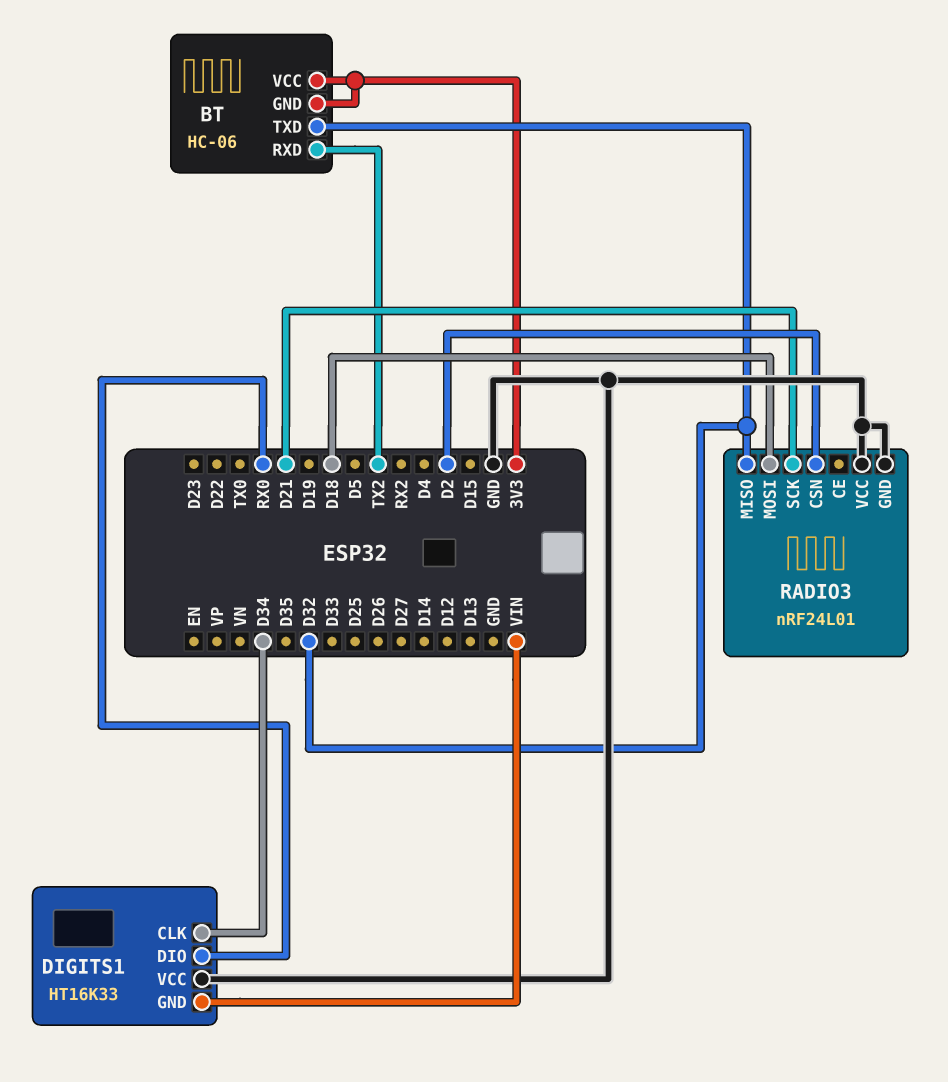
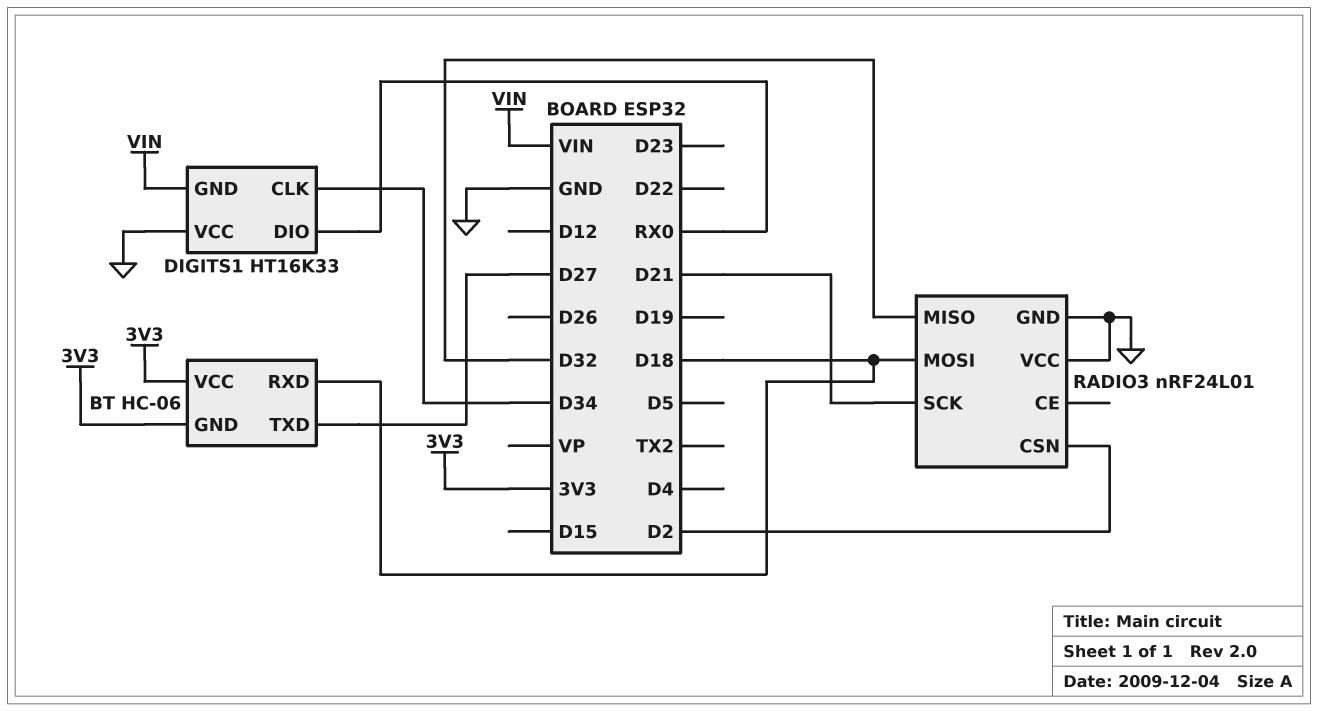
BT pin RXD: TX2 -> D18
BT pin TXD: D32 -> D27

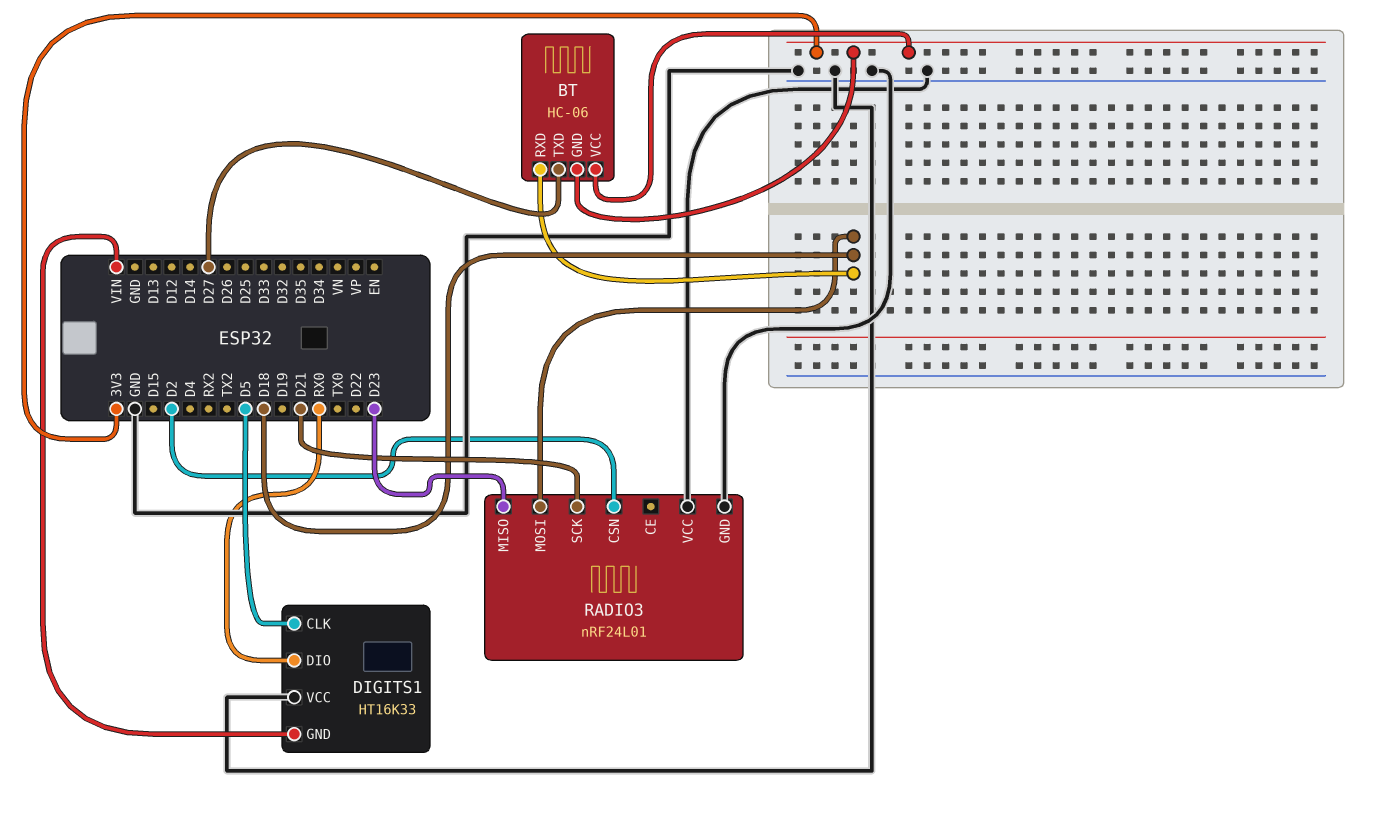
DIGITS1 pin CLK: D34 -> D5
RADIO3 pin MISO: D32 -> D23

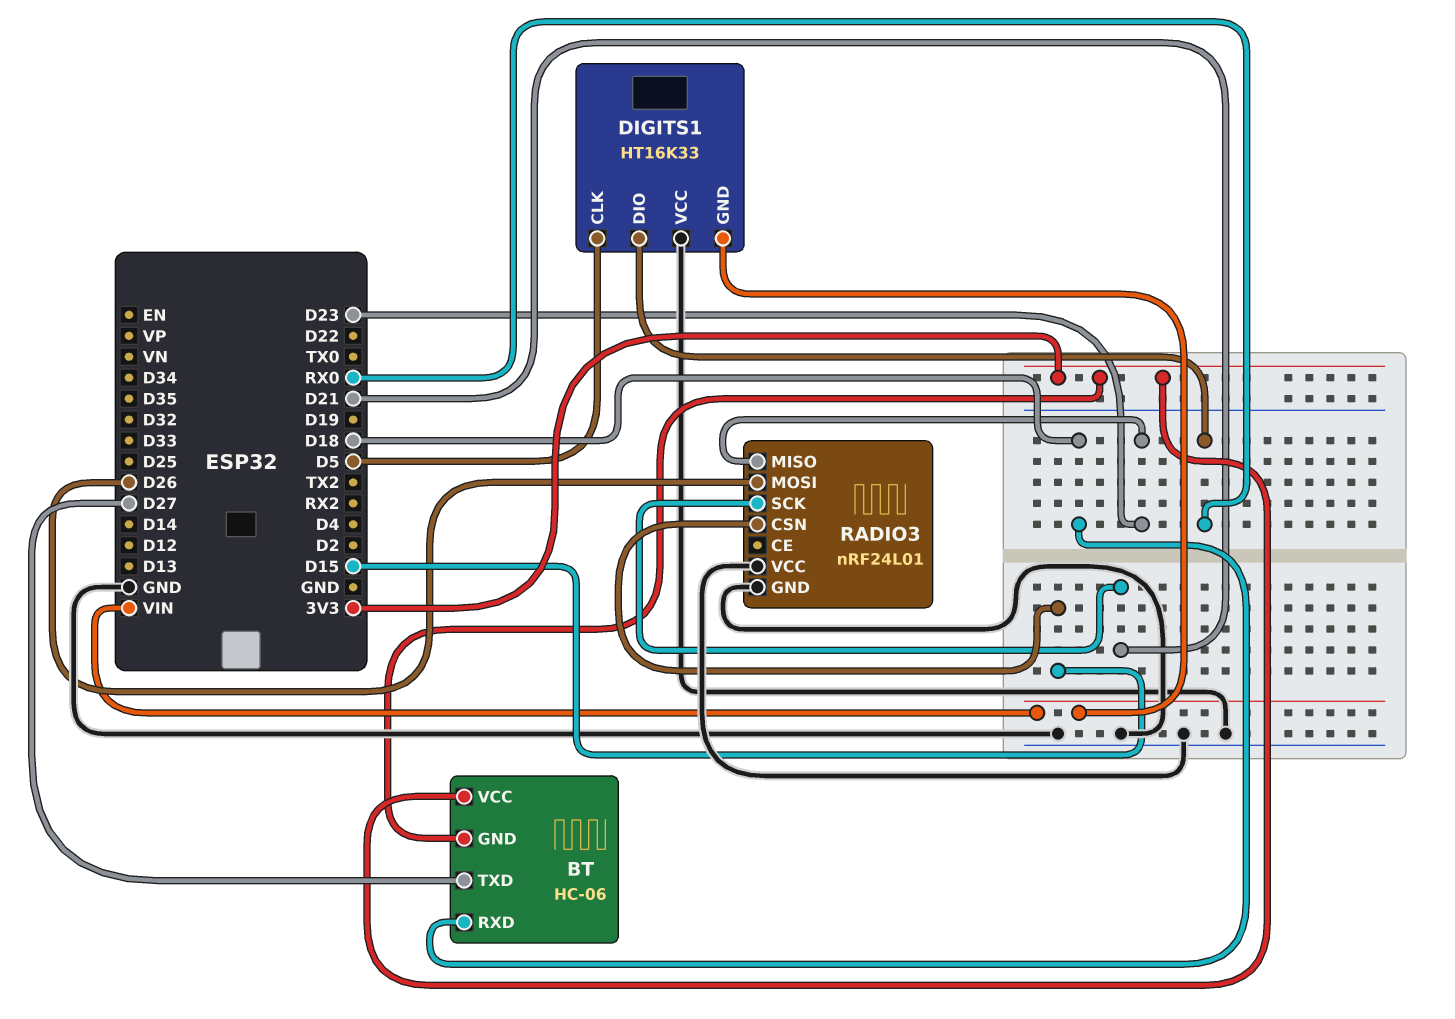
RADIO3 pin CSN: D2 -> D15
RADIO3 pin MOSI: D18 -> D26

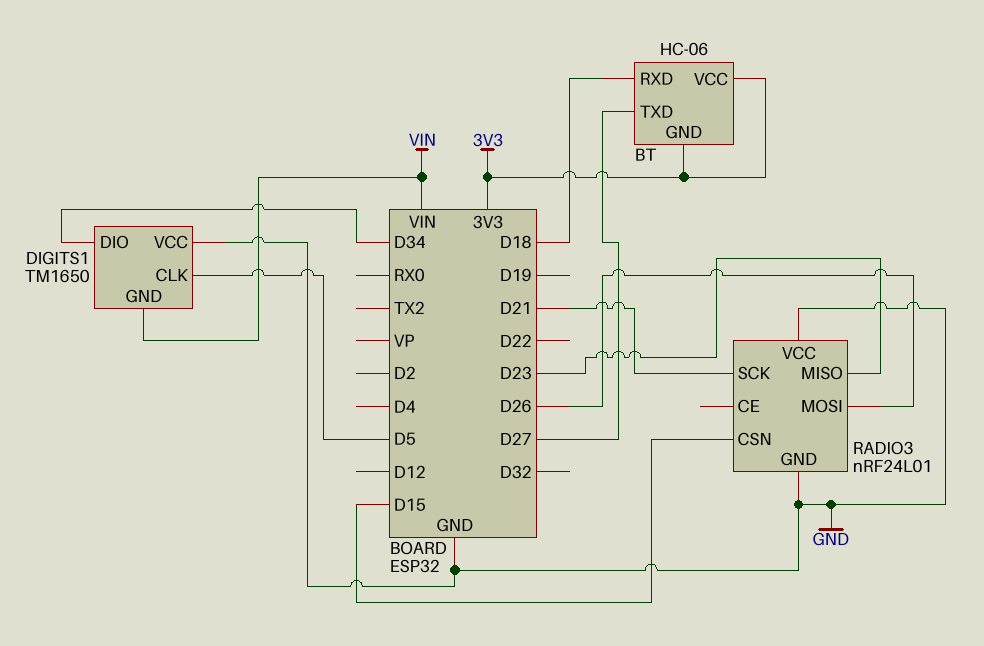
DIGITS1: HT16K33 -> TM1650
DIGITS1 pin DIO: RX0 -> D34

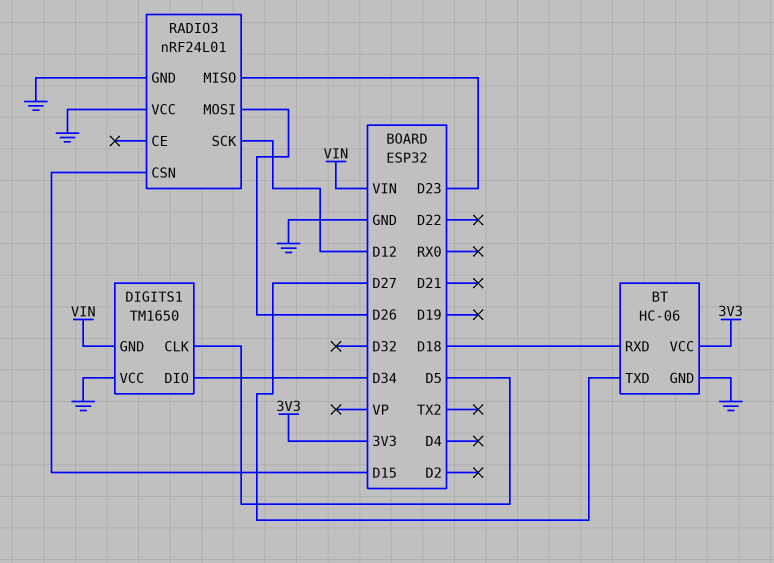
BT pin GND: 3V3 -> GND
RADIO3 pin SCK: D21 -> D12

